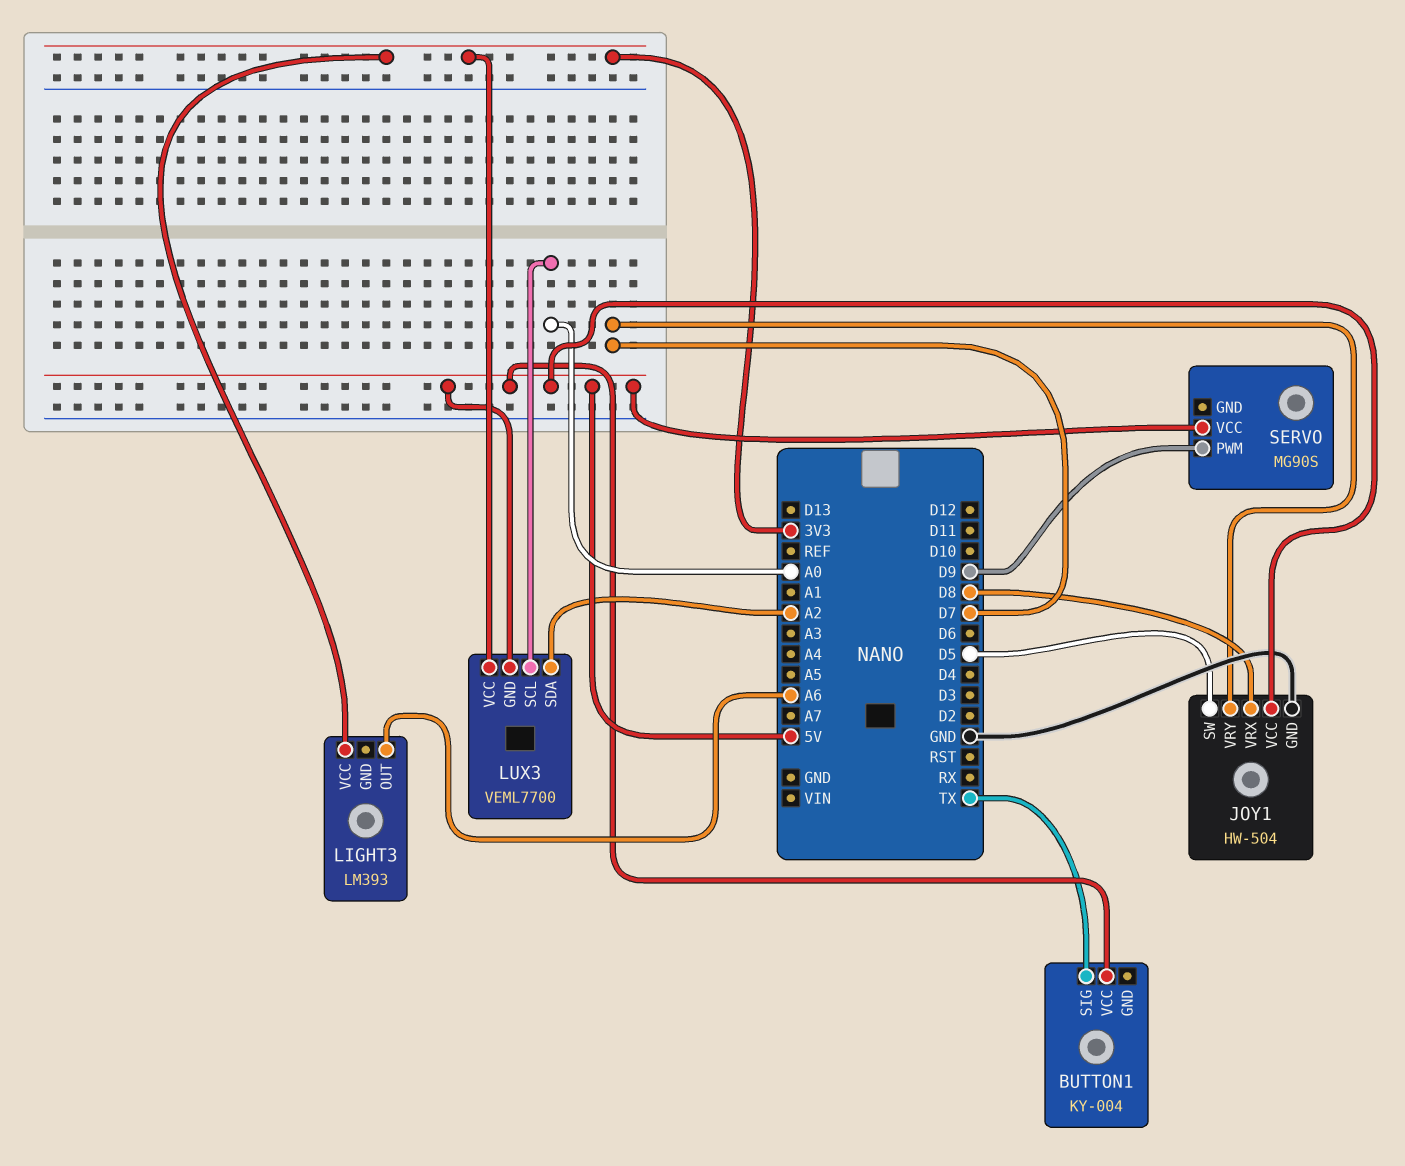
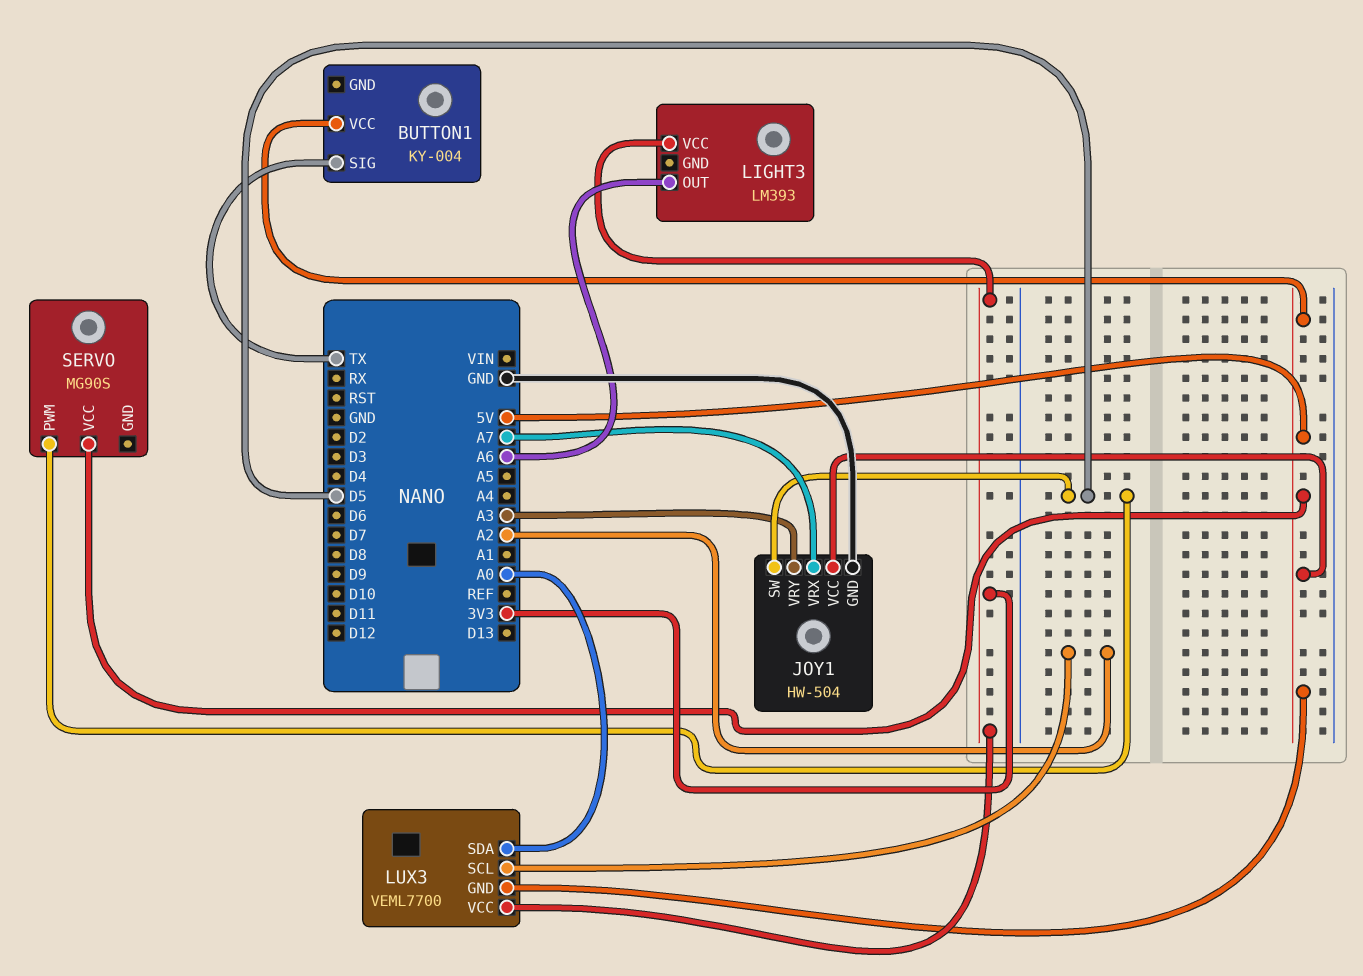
JOY1 pin VRX: D8 -> A7
JOY1 pin VRY: D7 -> A3
LUX3 pin SCL: A0 -> A2
LUX3 pin SDA: A2 -> A0
SERVO pin PWM: D9 -> D5

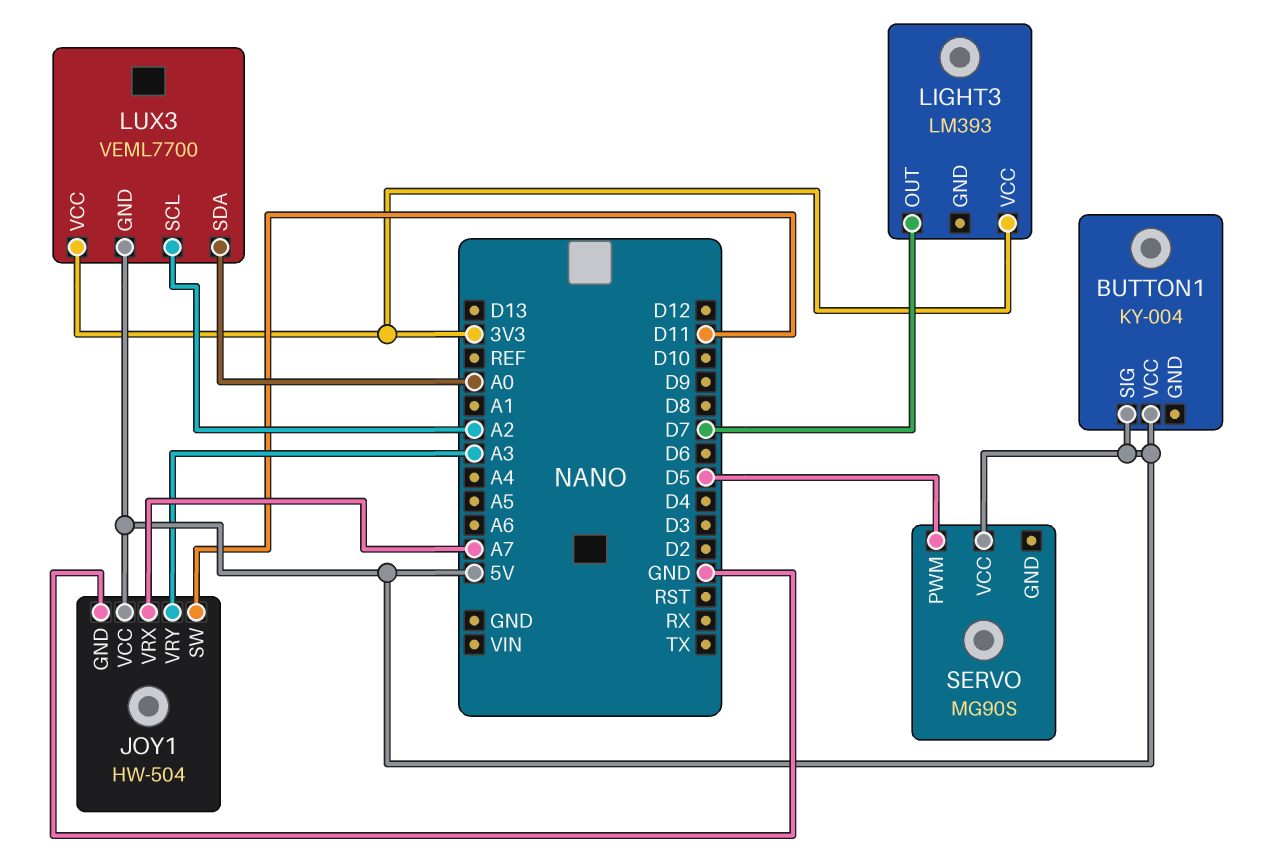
BUTTON1 pin SIG: TX -> 5V
JOY1 pin SW: D5 -> D11
LIGHT3 pin OUT: A6 -> D7

